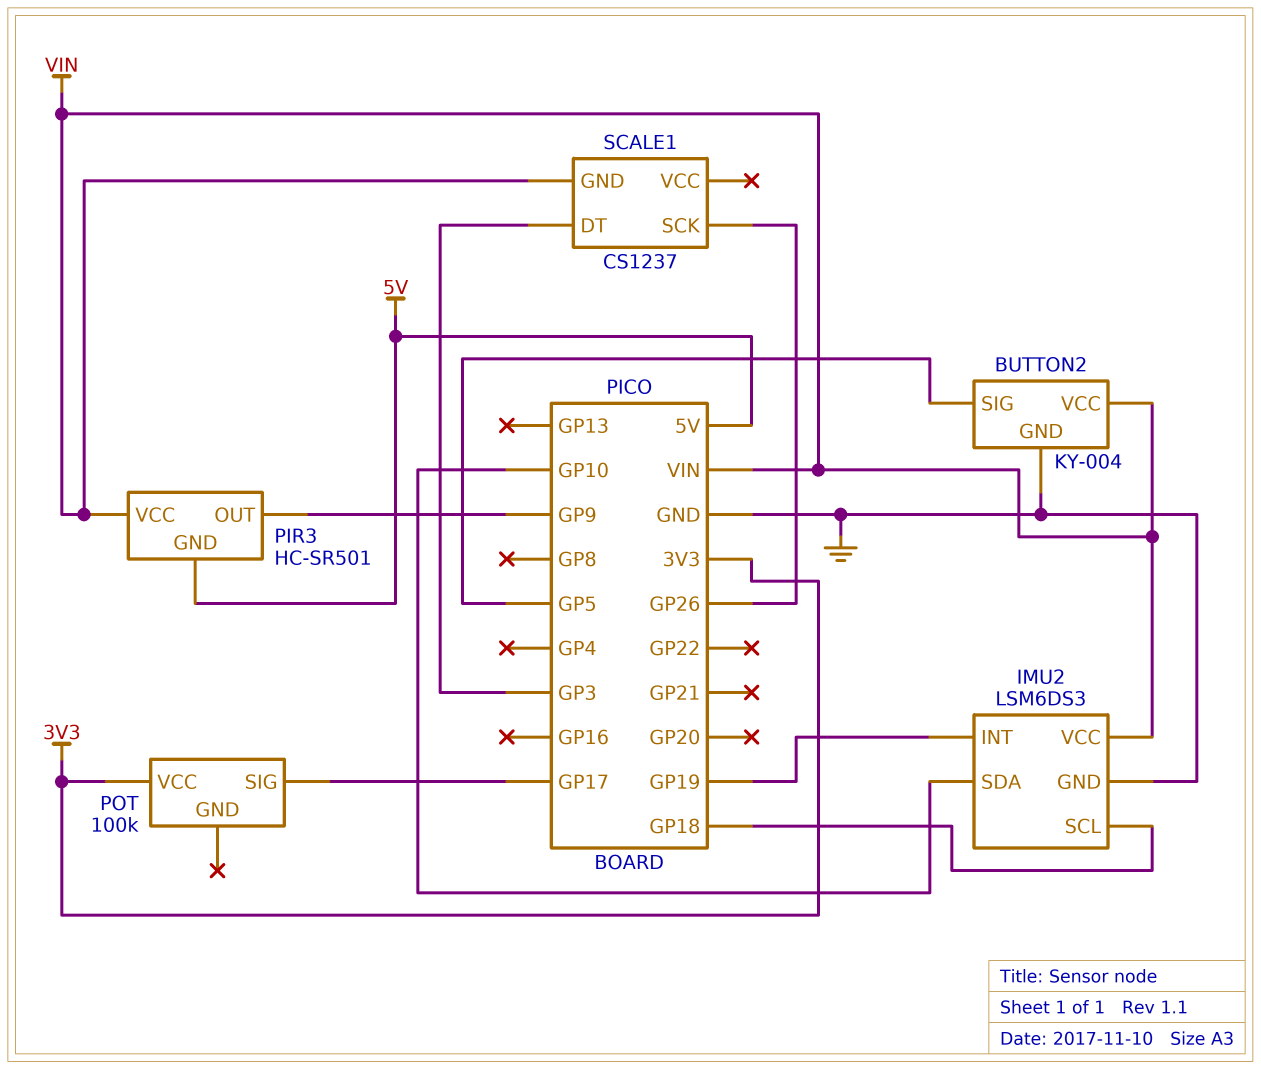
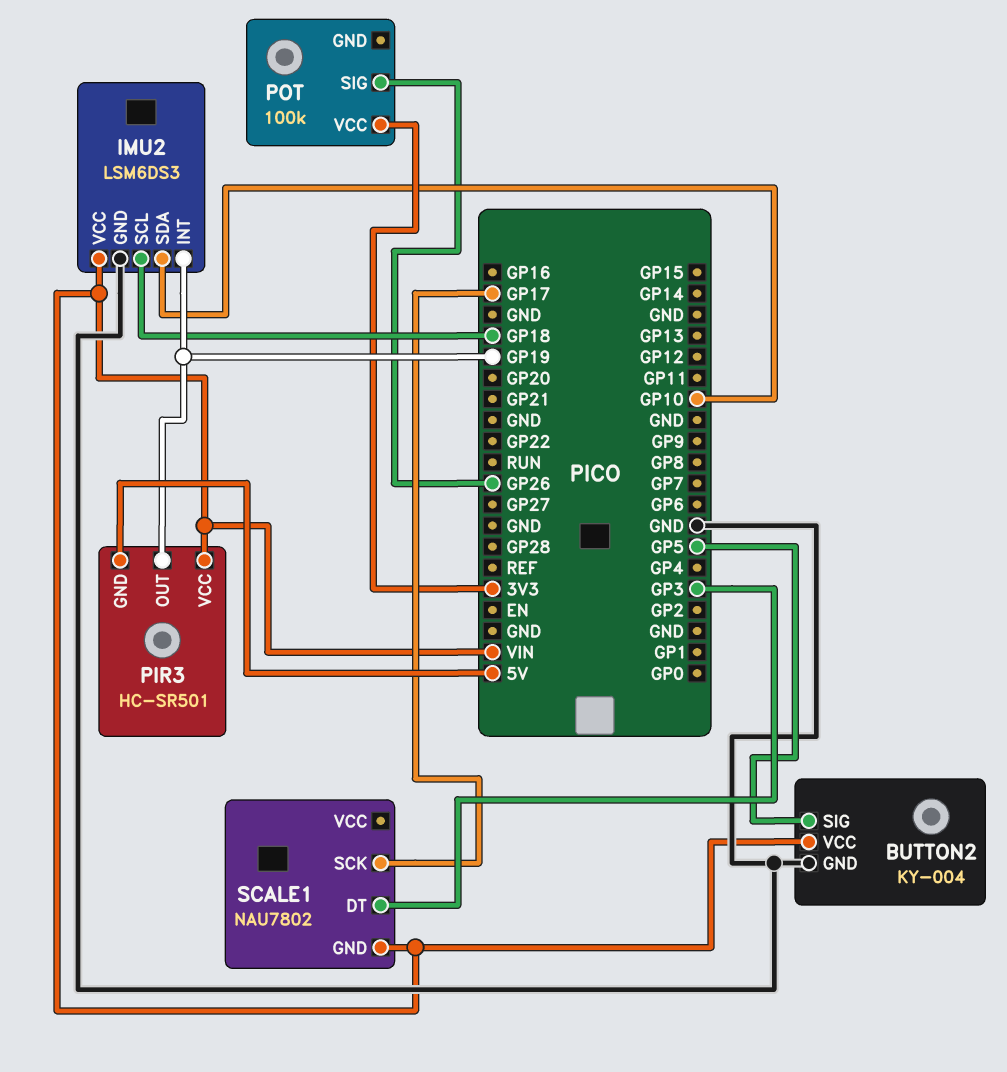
PIR3 pin OUT: GP9 -> GP19
POT pin SIG: GP17 -> GP26
SCALE1: CS1237 -> NAU7802
SCALE1 pin SCK: GP26 -> GP17

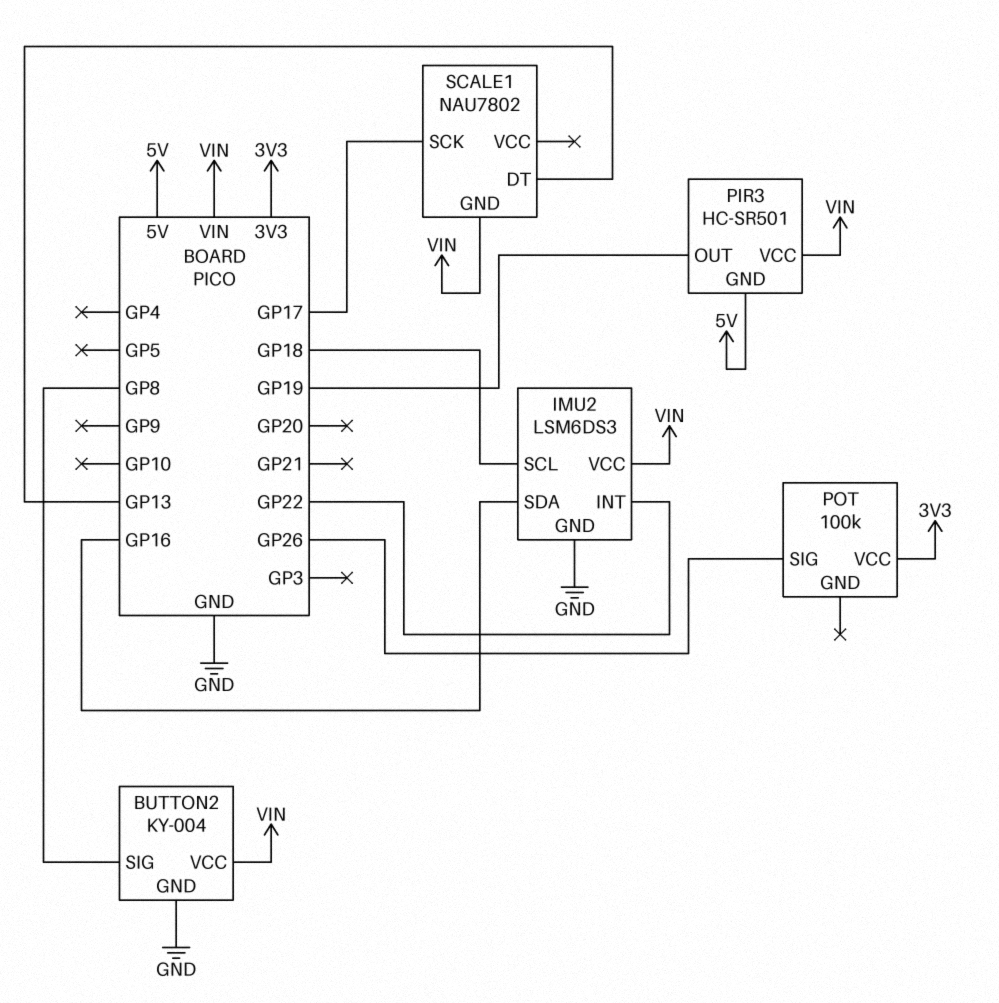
BUTTON2 pin SIG: GP5 -> GP8
IMU2 pin INT: GP19 -> GP22
IMU2 pin SDA: GP10 -> GP16
SCALE1 pin DT: GP3 -> GP13

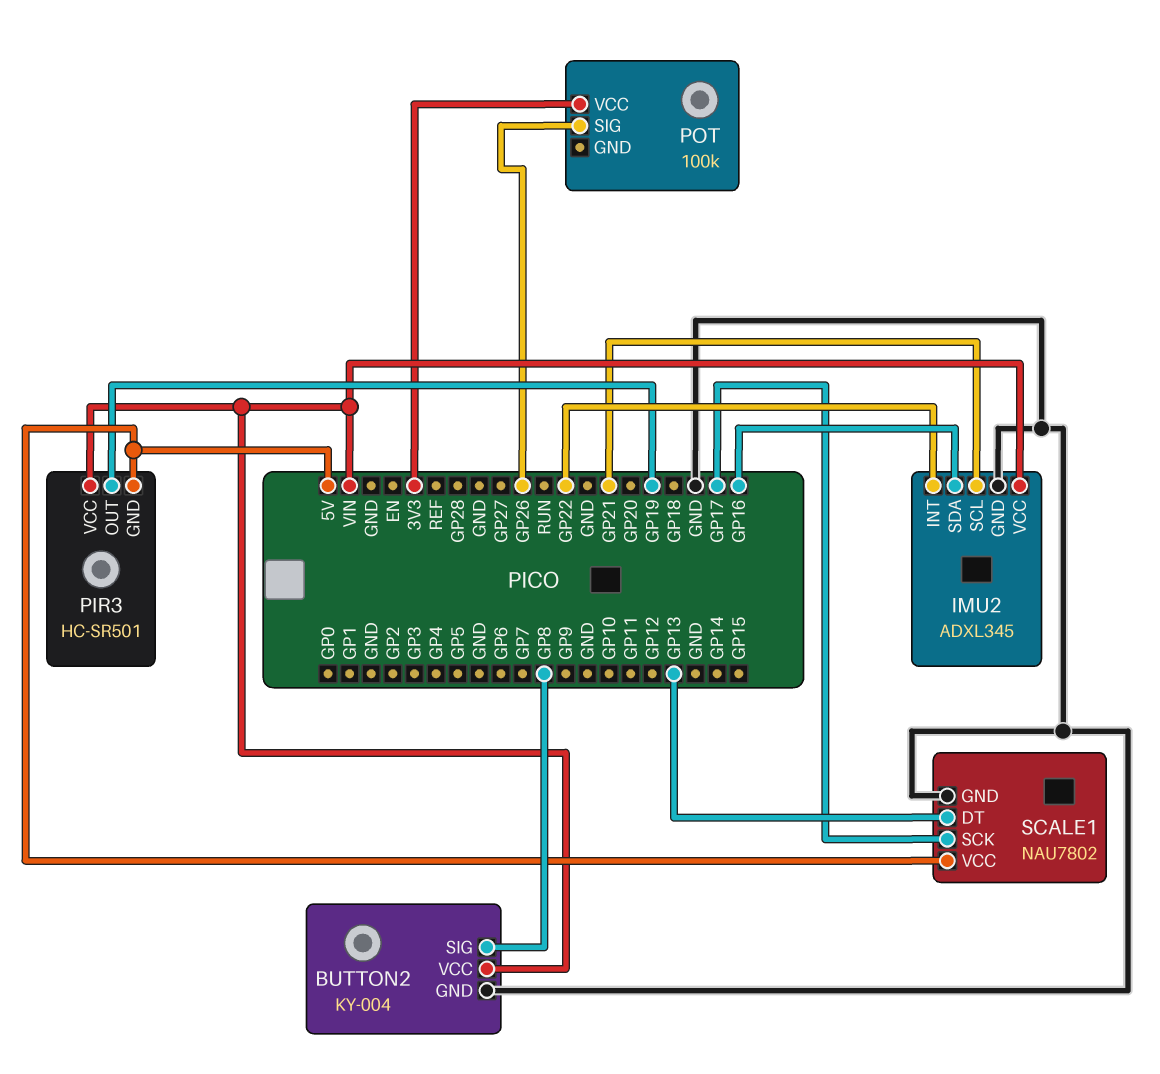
IMU2: LSM6DS3 -> ADXL345
IMU2 pin SCL: GP18 -> GP21
SCALE1 pin GND: VIN -> GND
SCALE1 pin VCC: none -> 5V

